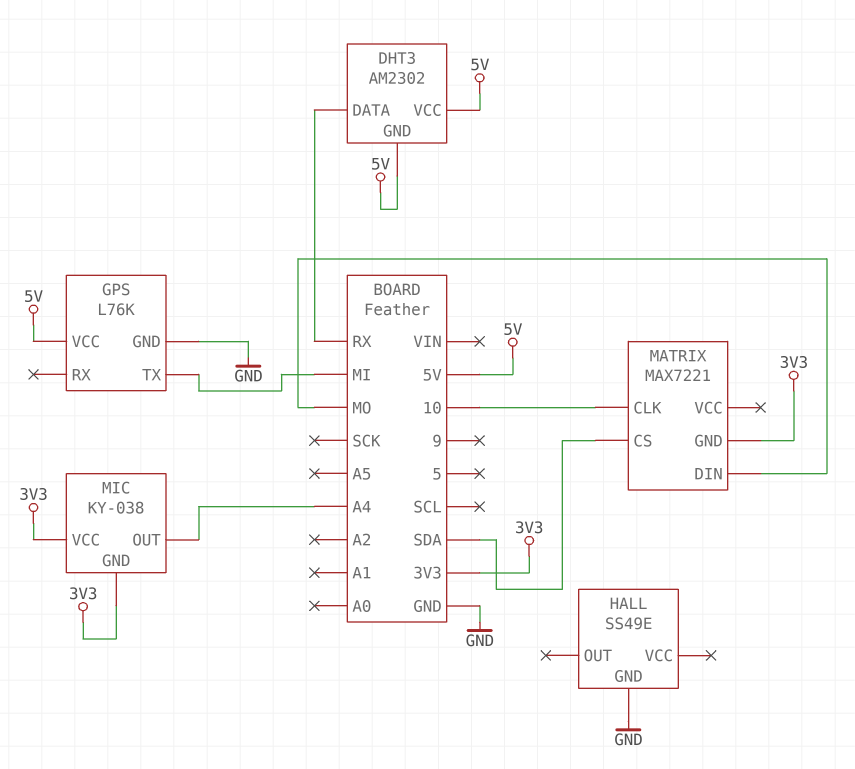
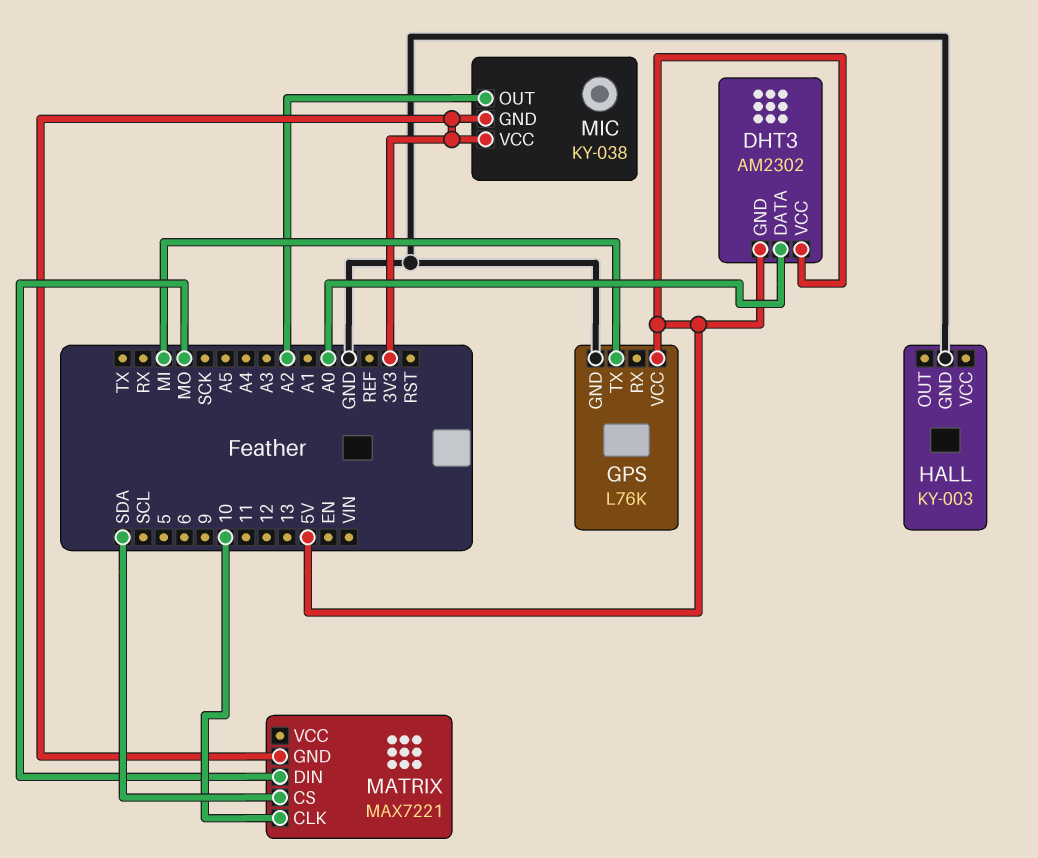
DHT3 pin DATA: RX -> A0
HALL: SS49E -> KY-003
MIC pin OUT: A4 -> A2

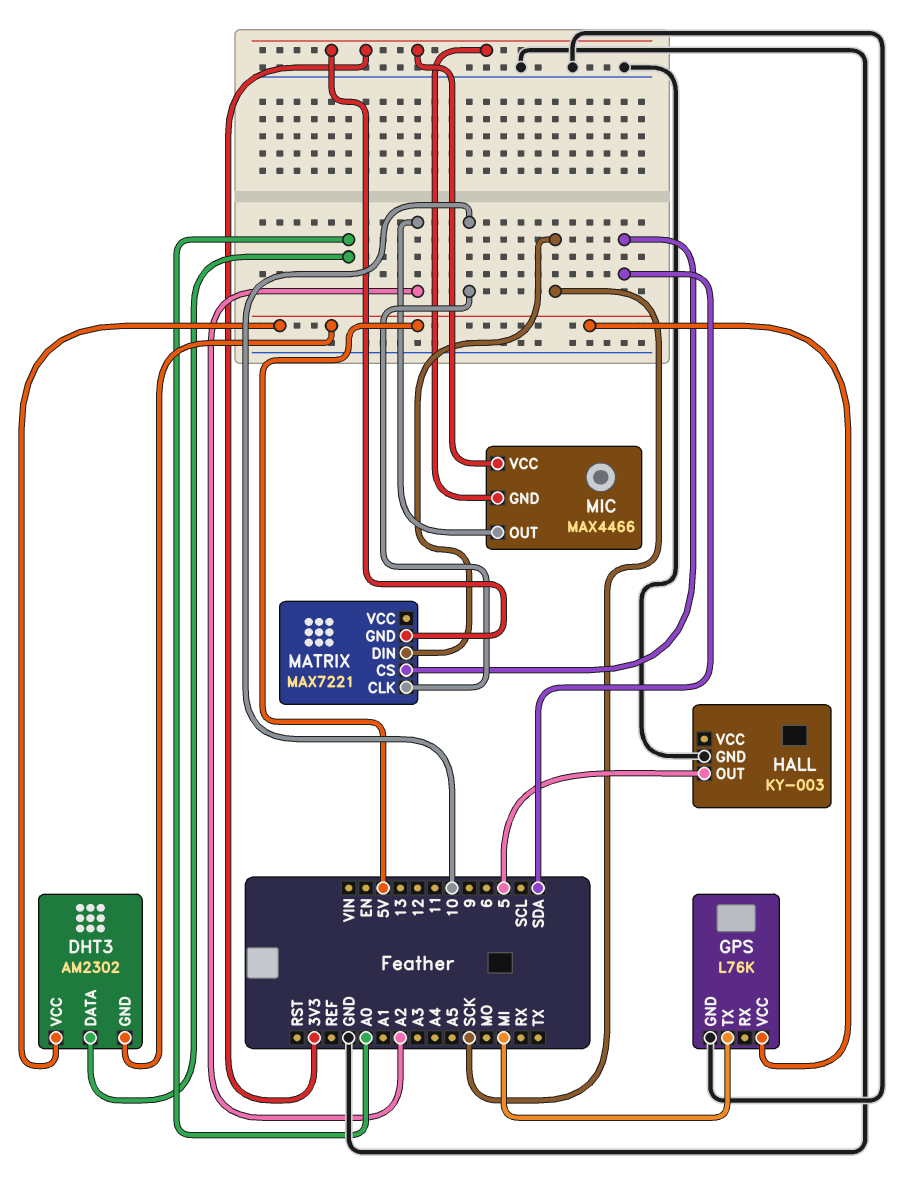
HALL pin OUT: none -> 5
MATRIX pin DIN: MO -> SCK
MIC: KY-038 -> MAX4466

